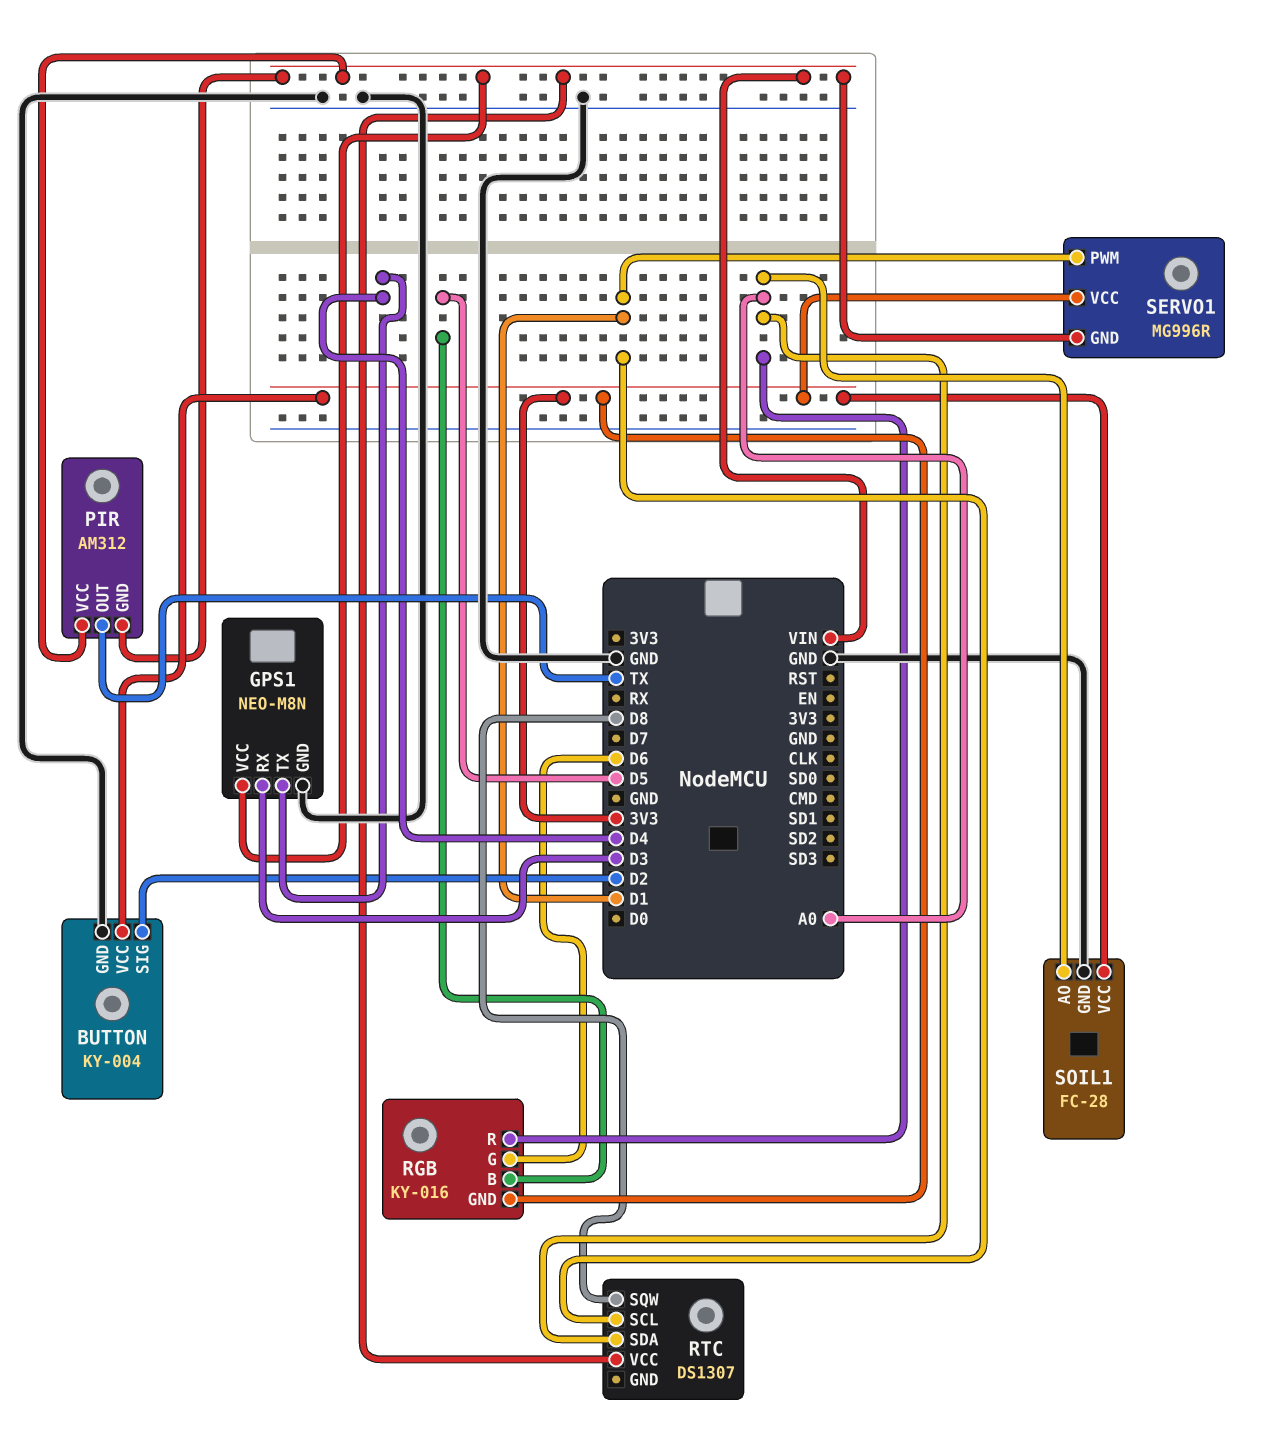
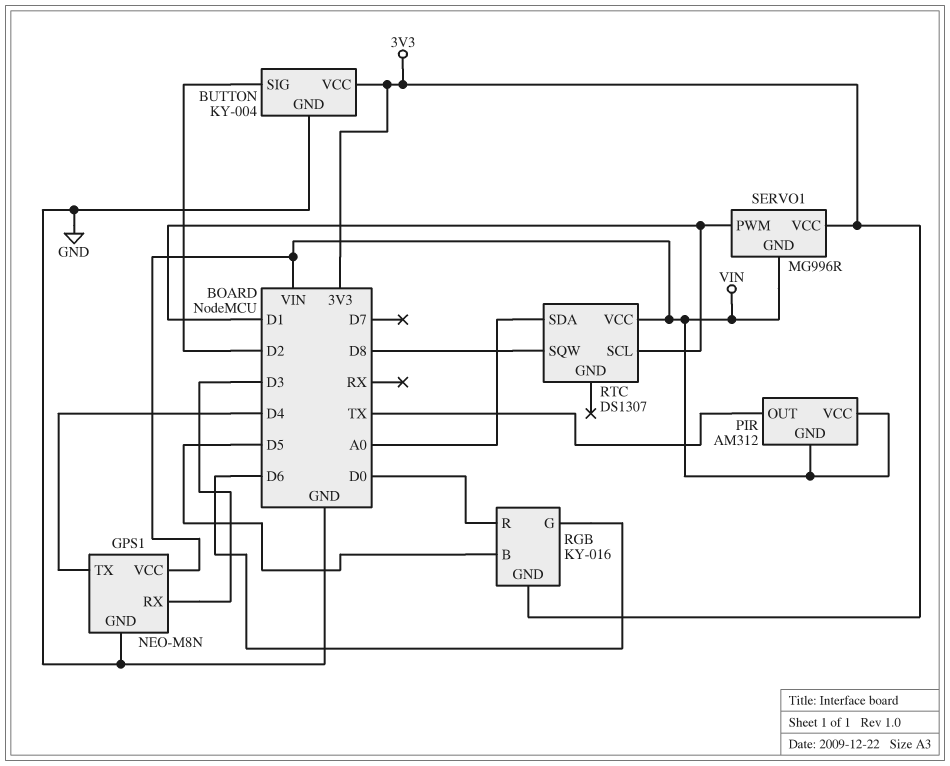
RGB pin R: A0 -> D0
SOIL1: FC-28 -> none
SOIL1 pin AO: A0 -> none
SOIL1 pin GND: GND -> none
SOIL1 pin VCC: 3V3 -> none

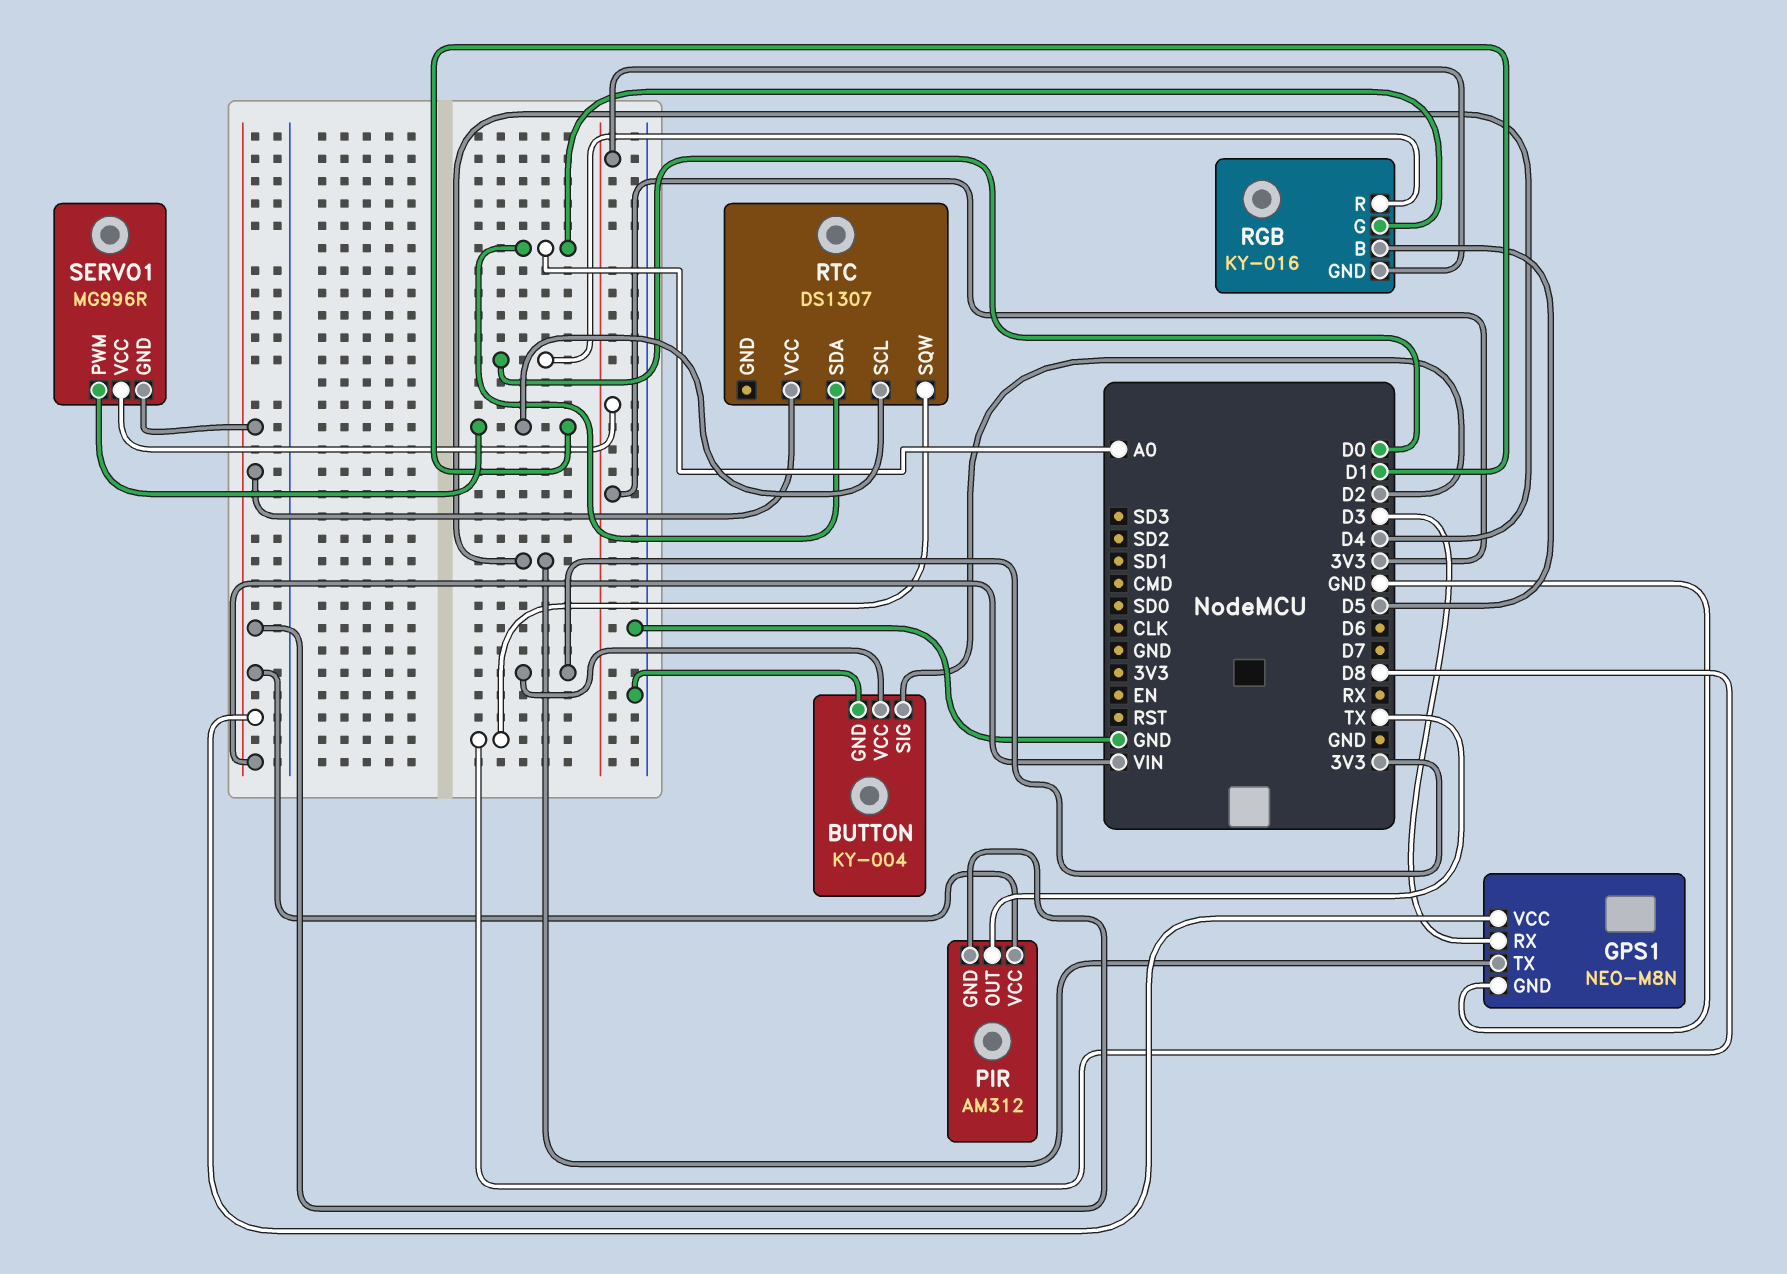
RGB pin G: D6 -> A0

